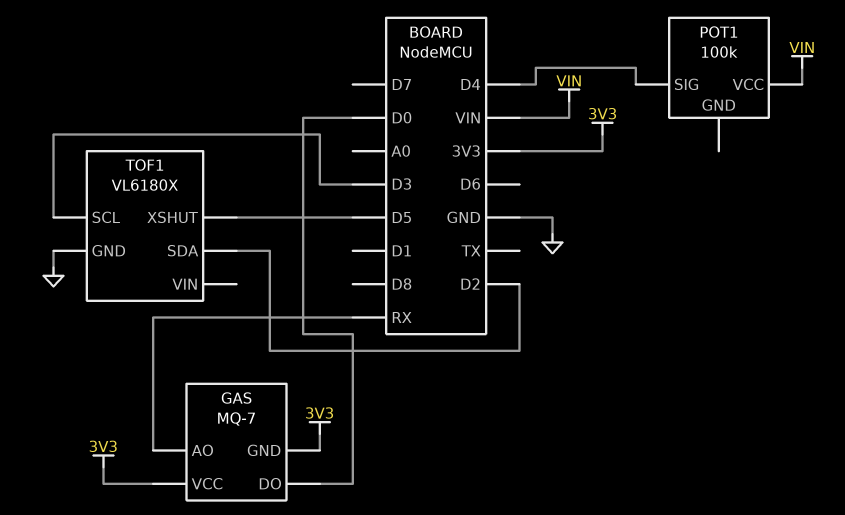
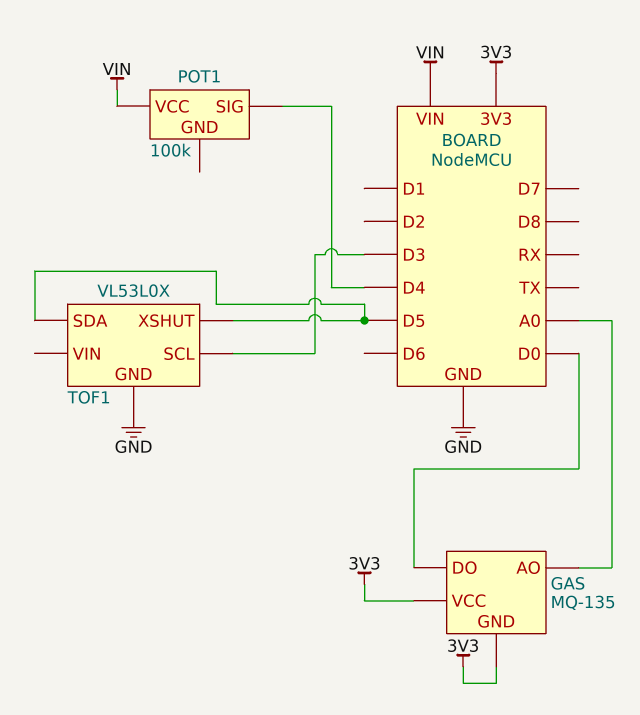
GAS: MQ-7 -> MQ-135
GAS pin AO: RX -> A0
TOF1: VL6180X -> VL53L0X
TOF1 pin SDA: D2 -> D5

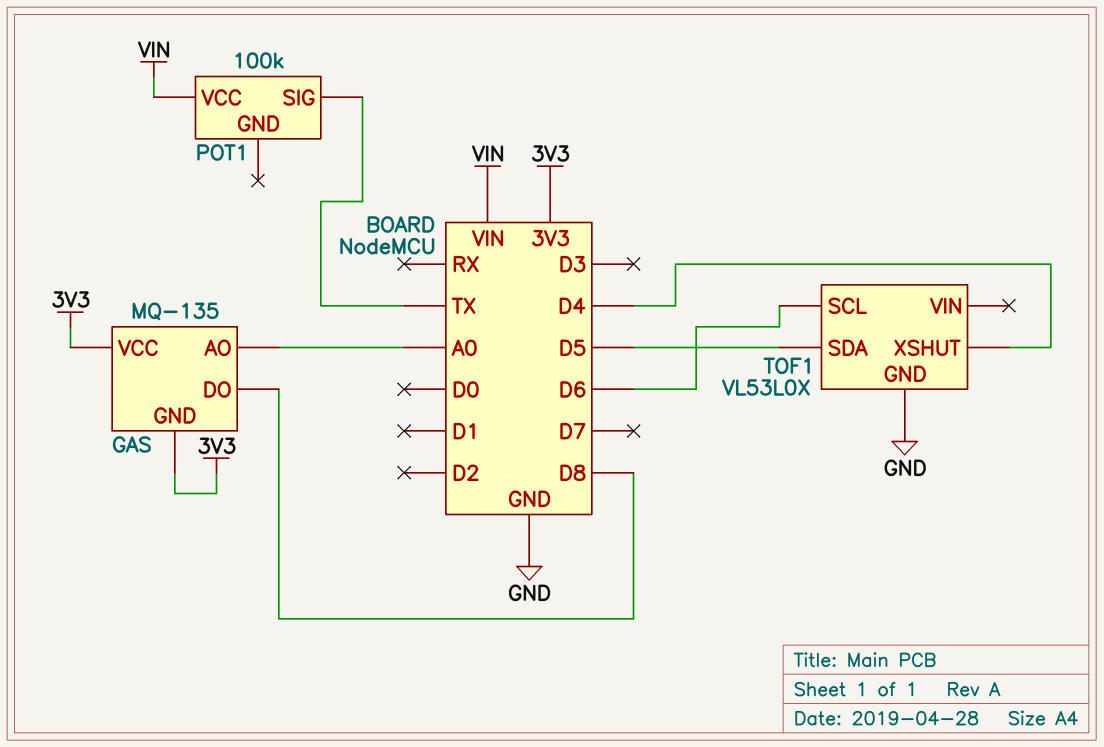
GAS pin DO: D0 -> D8
POT1 pin SIG: D4 -> TX
TOF1 pin SCL: D3 -> D6
TOF1 pin XSHUT: D5 -> D4

